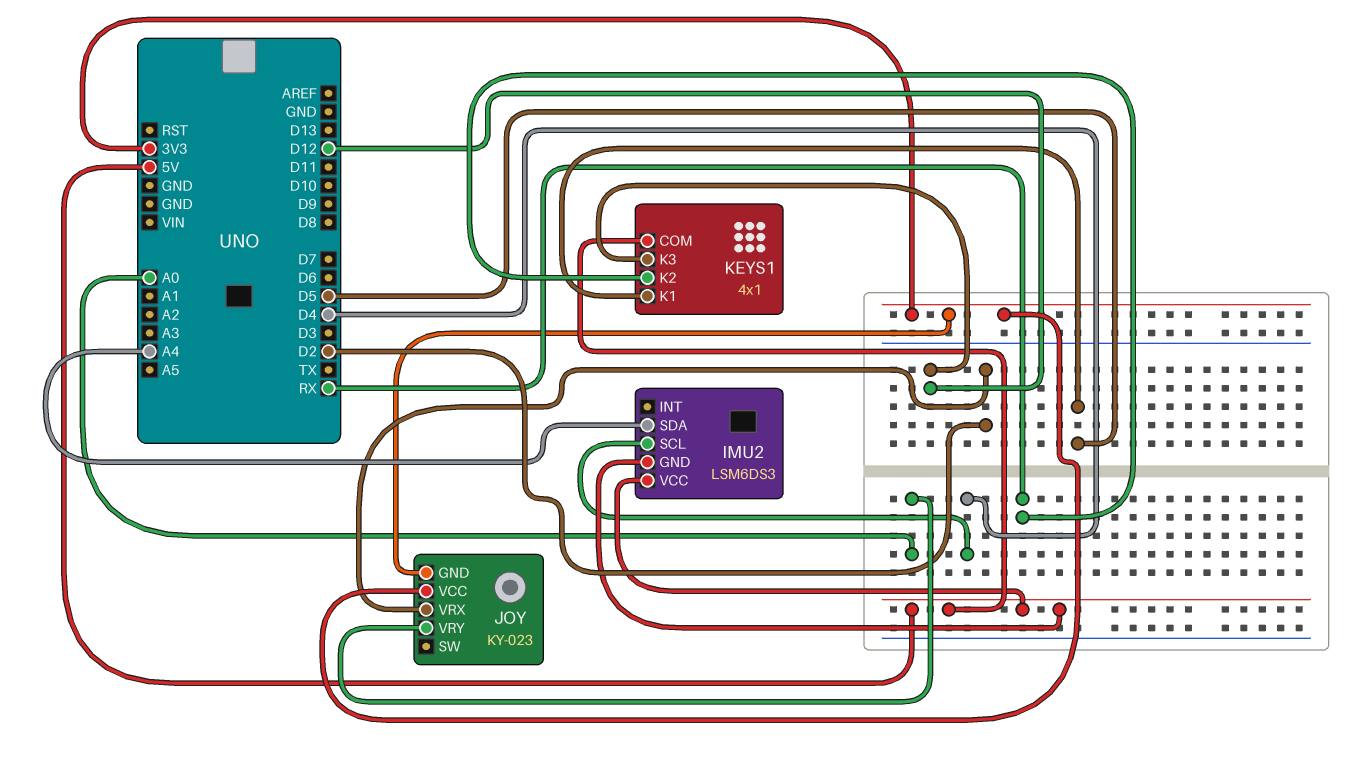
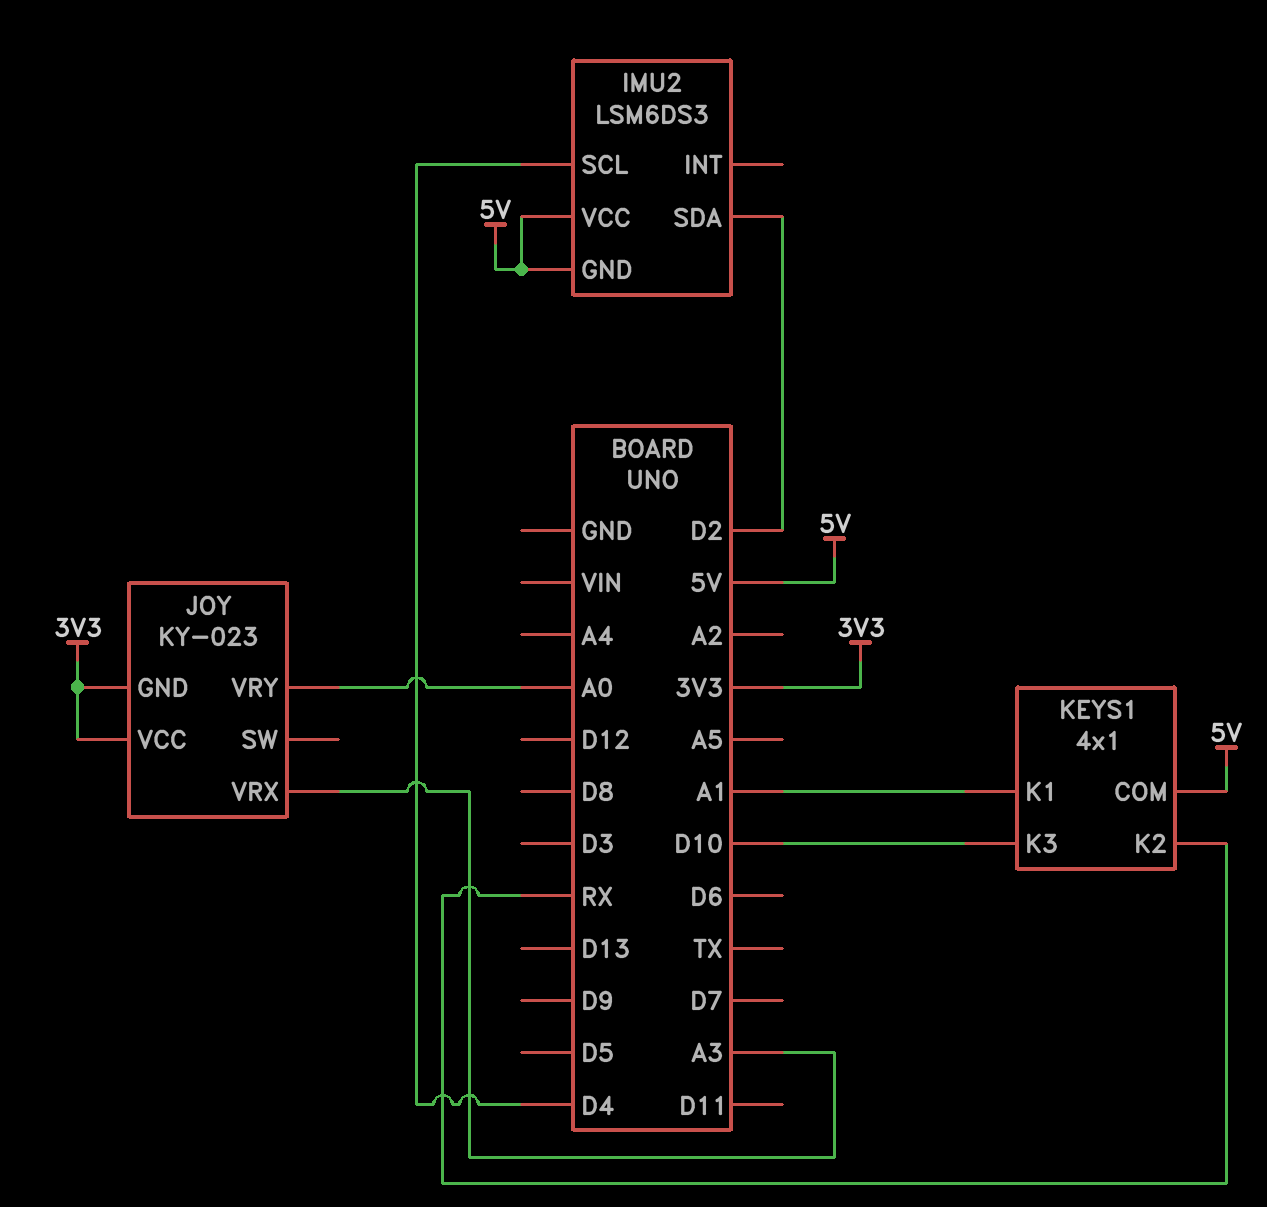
IMU2 pin SDA: A4 -> D2
JOY pin VRX: D2 -> A3
KEYS1 pin K1: D5 -> A1
KEYS1 pin K3: D12 -> D10

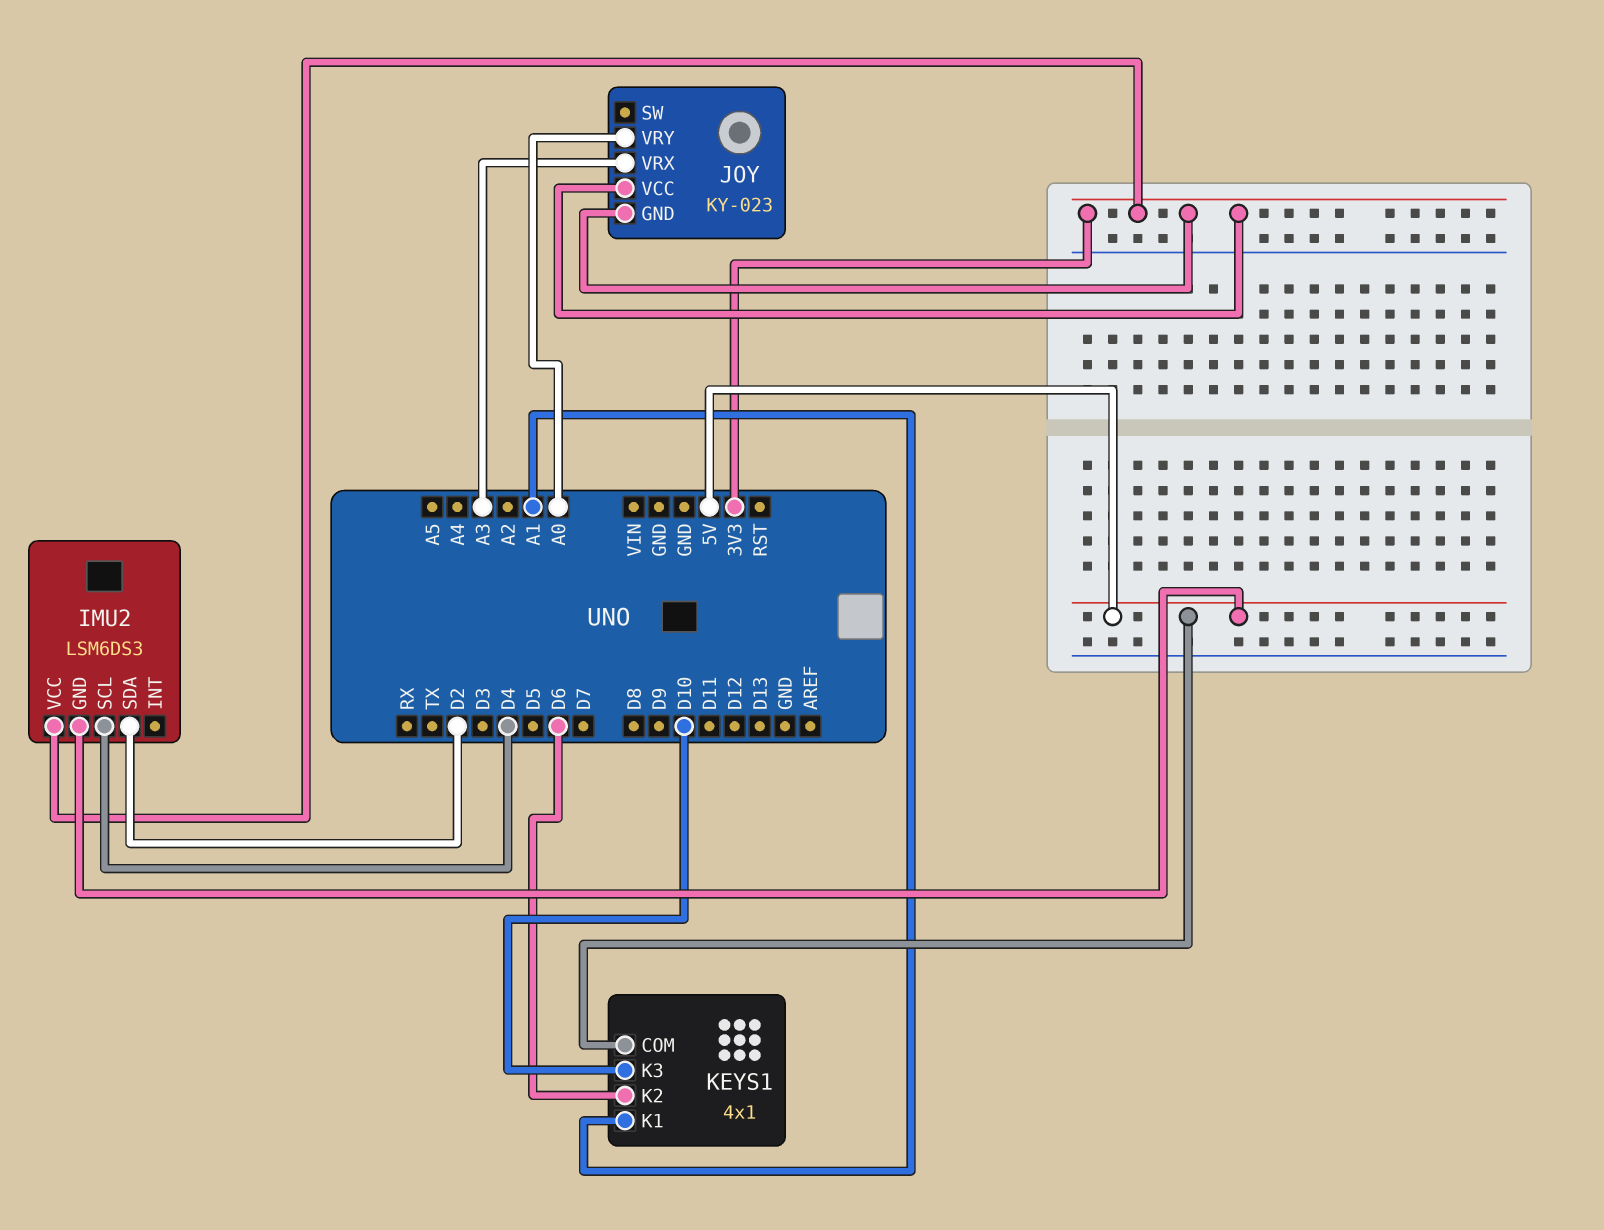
IMU2 pin VCC: 5V -> 3V3
KEYS1 pin K2: RX -> D6

